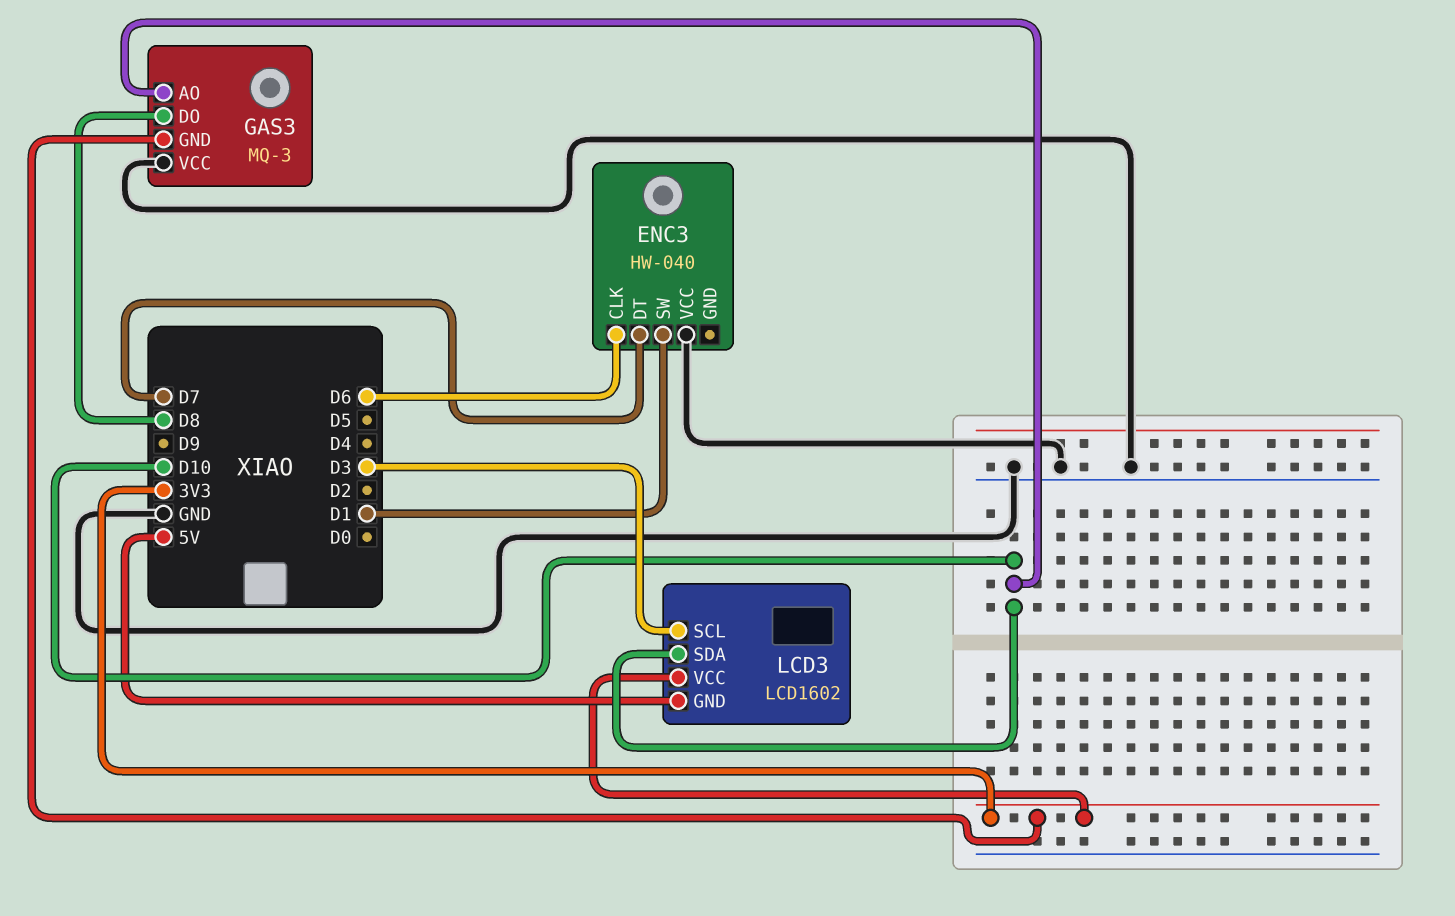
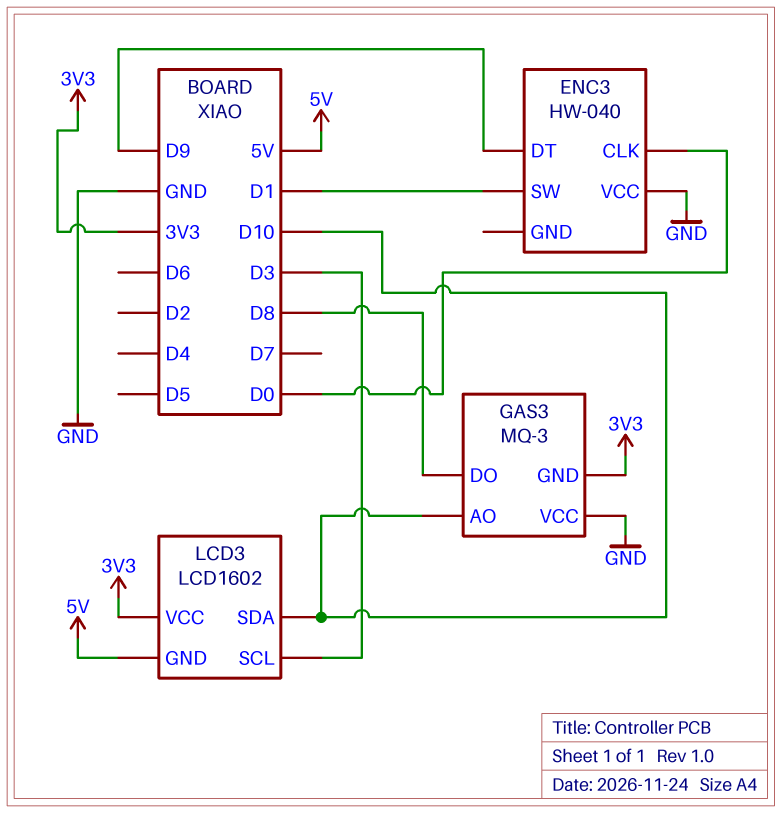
ENC3 pin CLK: D6 -> D0
ENC3 pin DT: D7 -> D9

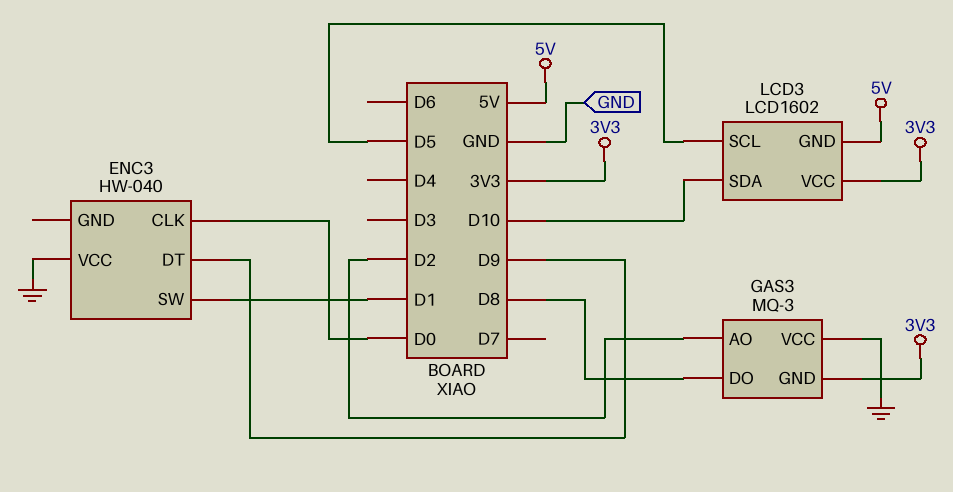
GAS3 pin AO: D10 -> D2
LCD3 pin SCL: D3 -> D5

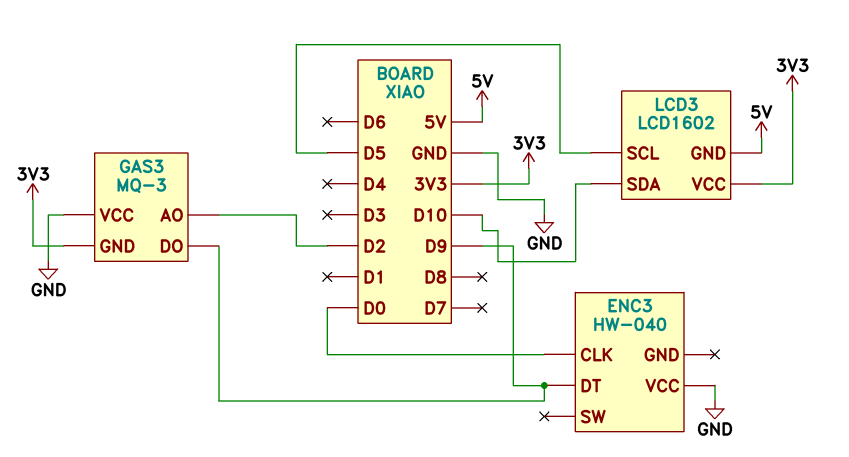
ENC3 pin SW: D1 -> none
GAS3 pin DO: D8 -> D9

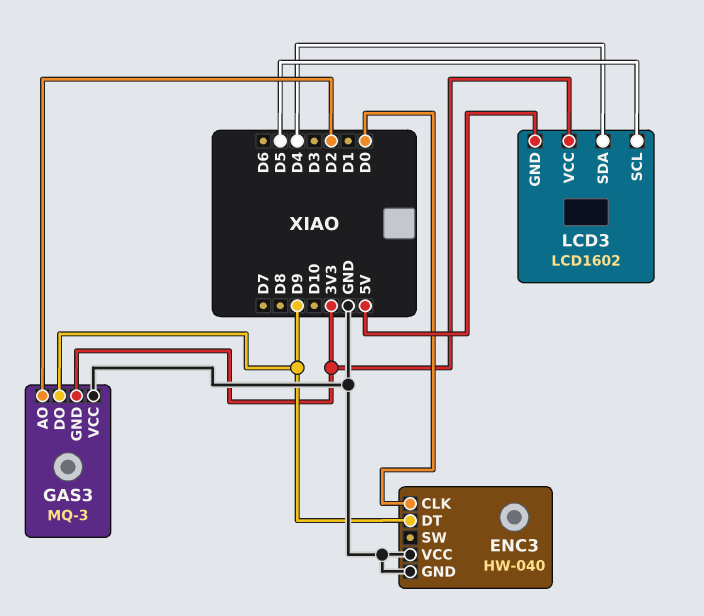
ENC3 pin GND: none -> GND
LCD3 pin SDA: D10 -> D4

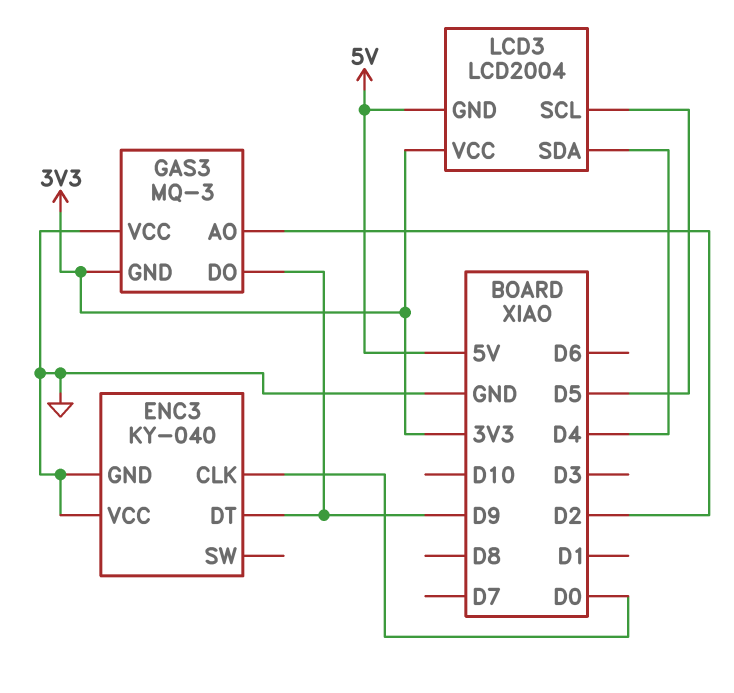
ENC3: HW-040 -> KY-040
LCD3: LCD1602 -> LCD2004

